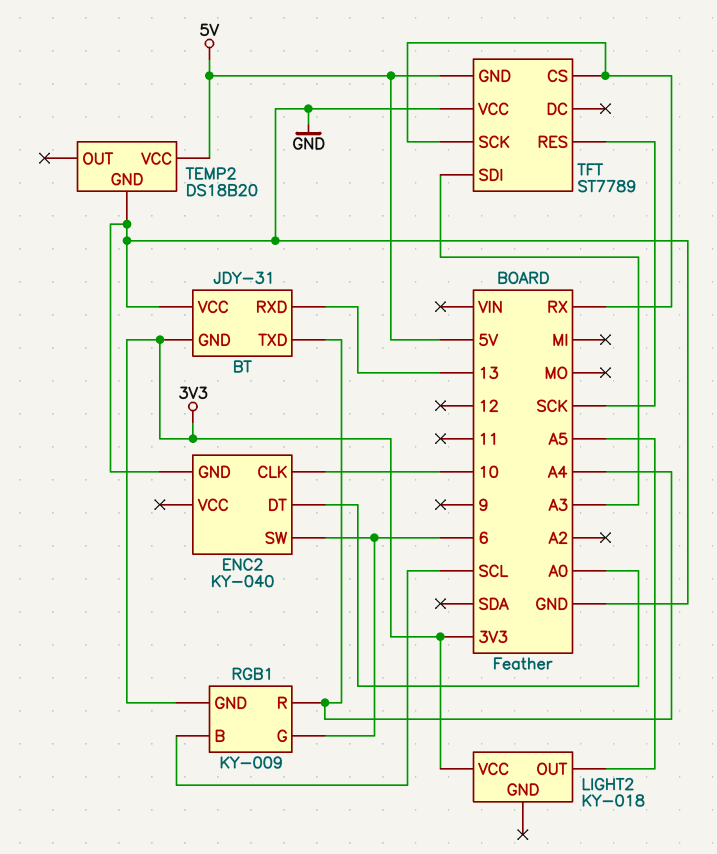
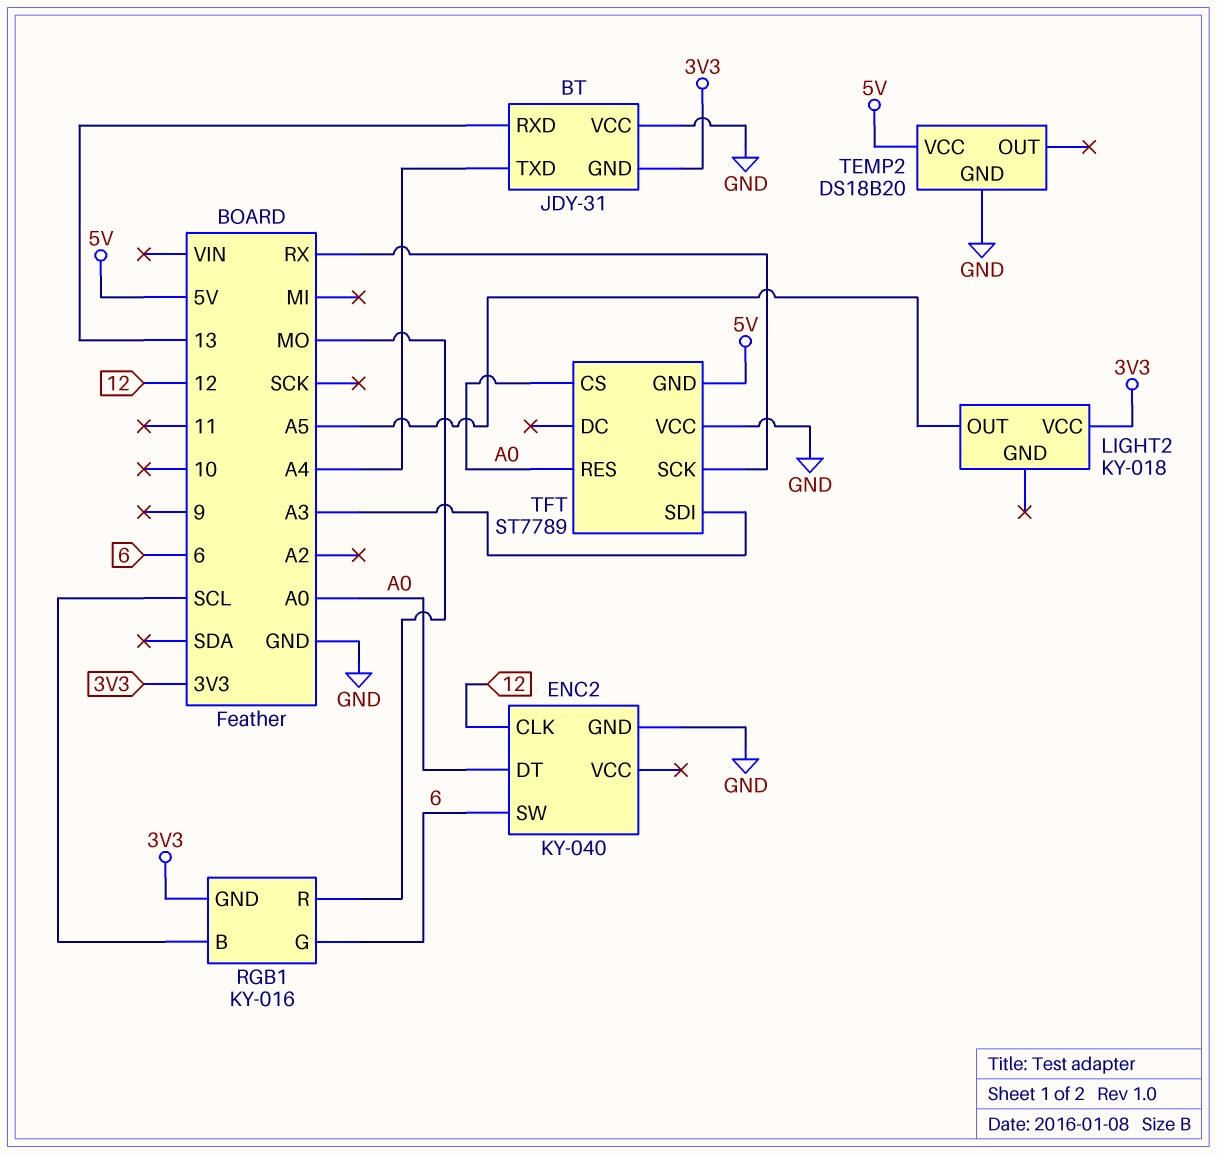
ENC2 pin CLK: 10 -> 12
RGB1: KY-009 -> KY-016
RGB1 pin R: A4 -> MO
TFT pin CS: RX -> A0
TFT pin RES: SCK -> A0

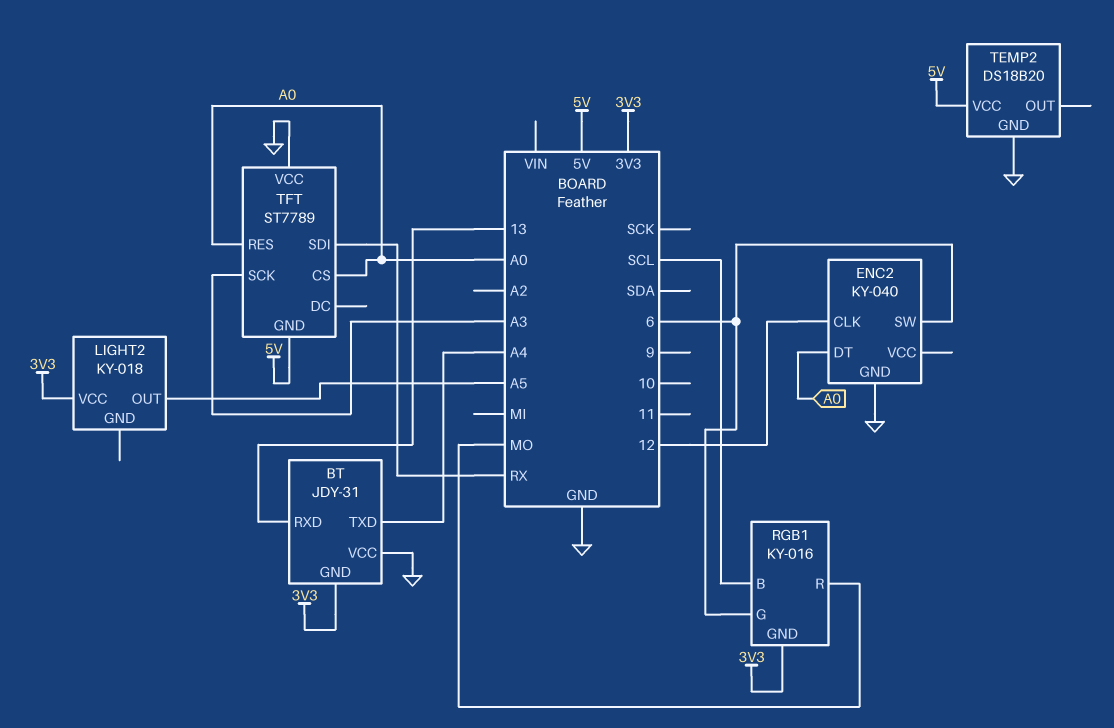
TFT pin SCK: RX -> A3
TFT pin SDI: A3 -> RX

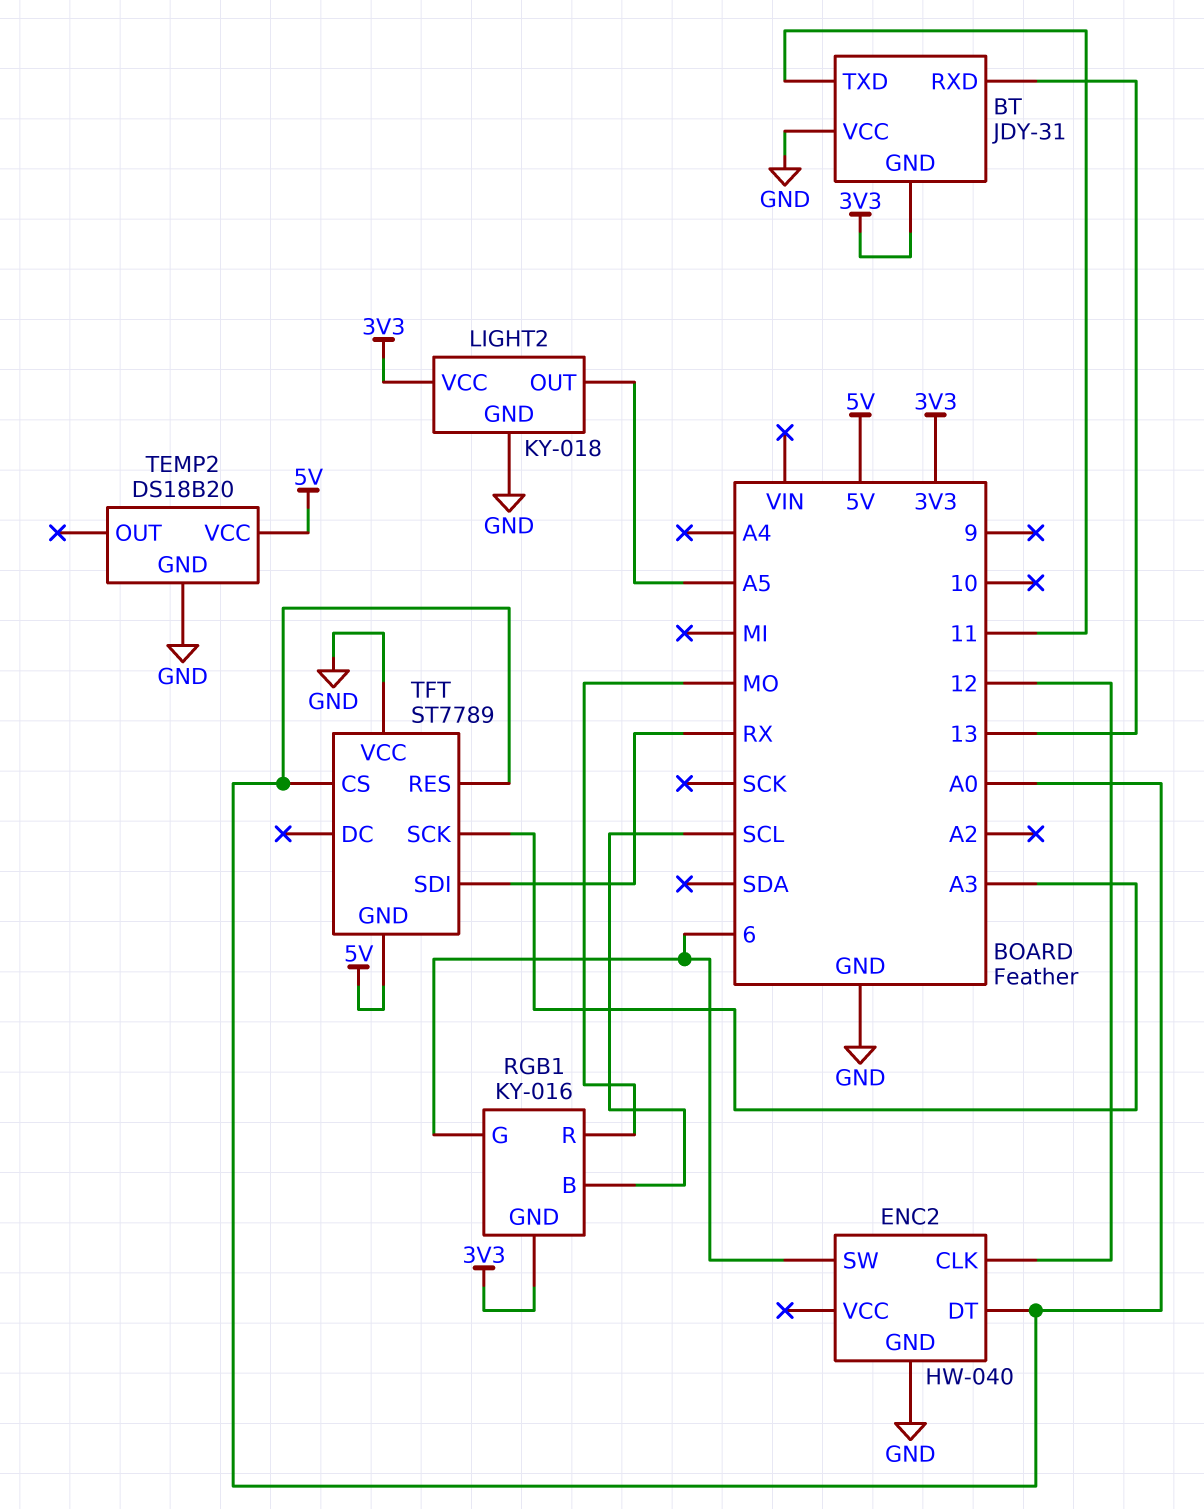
BT pin TXD: A4 -> 11
ENC2: KY-040 -> HW-040
LIGHT2 pin GND: none -> GND

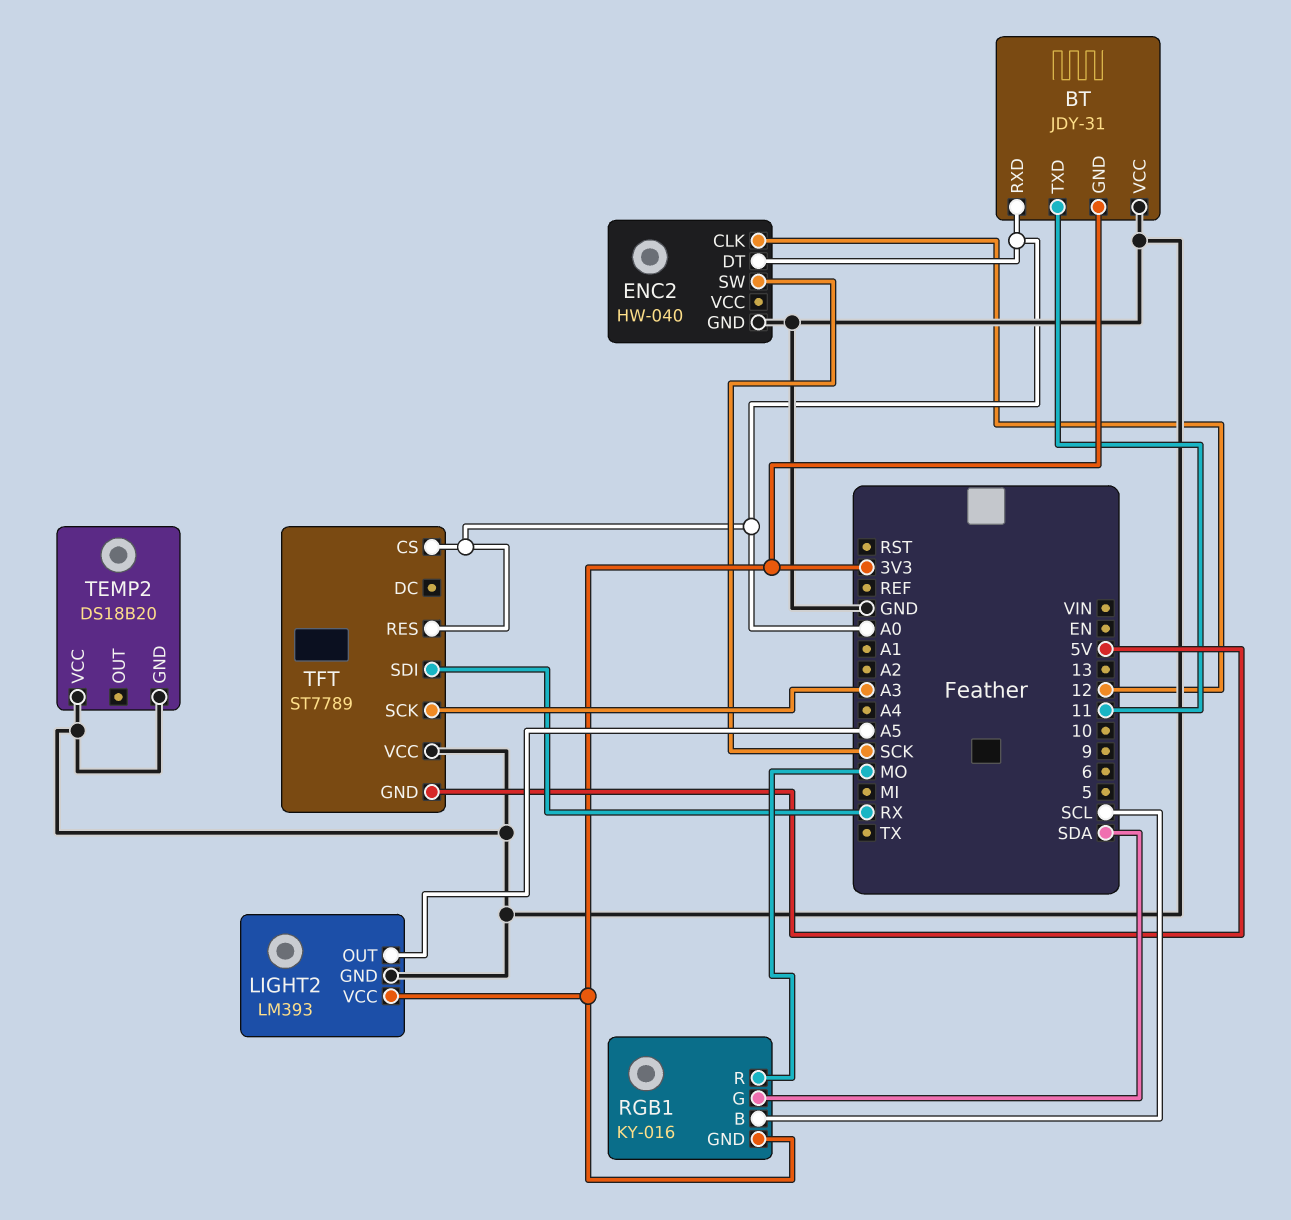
BT pin RXD: 13 -> A0
ENC2 pin SW: 6 -> SCK
LIGHT2: KY-018 -> LM393
RGB1 pin G: 6 -> SDA
TEMP2 pin VCC: 5V -> GND

